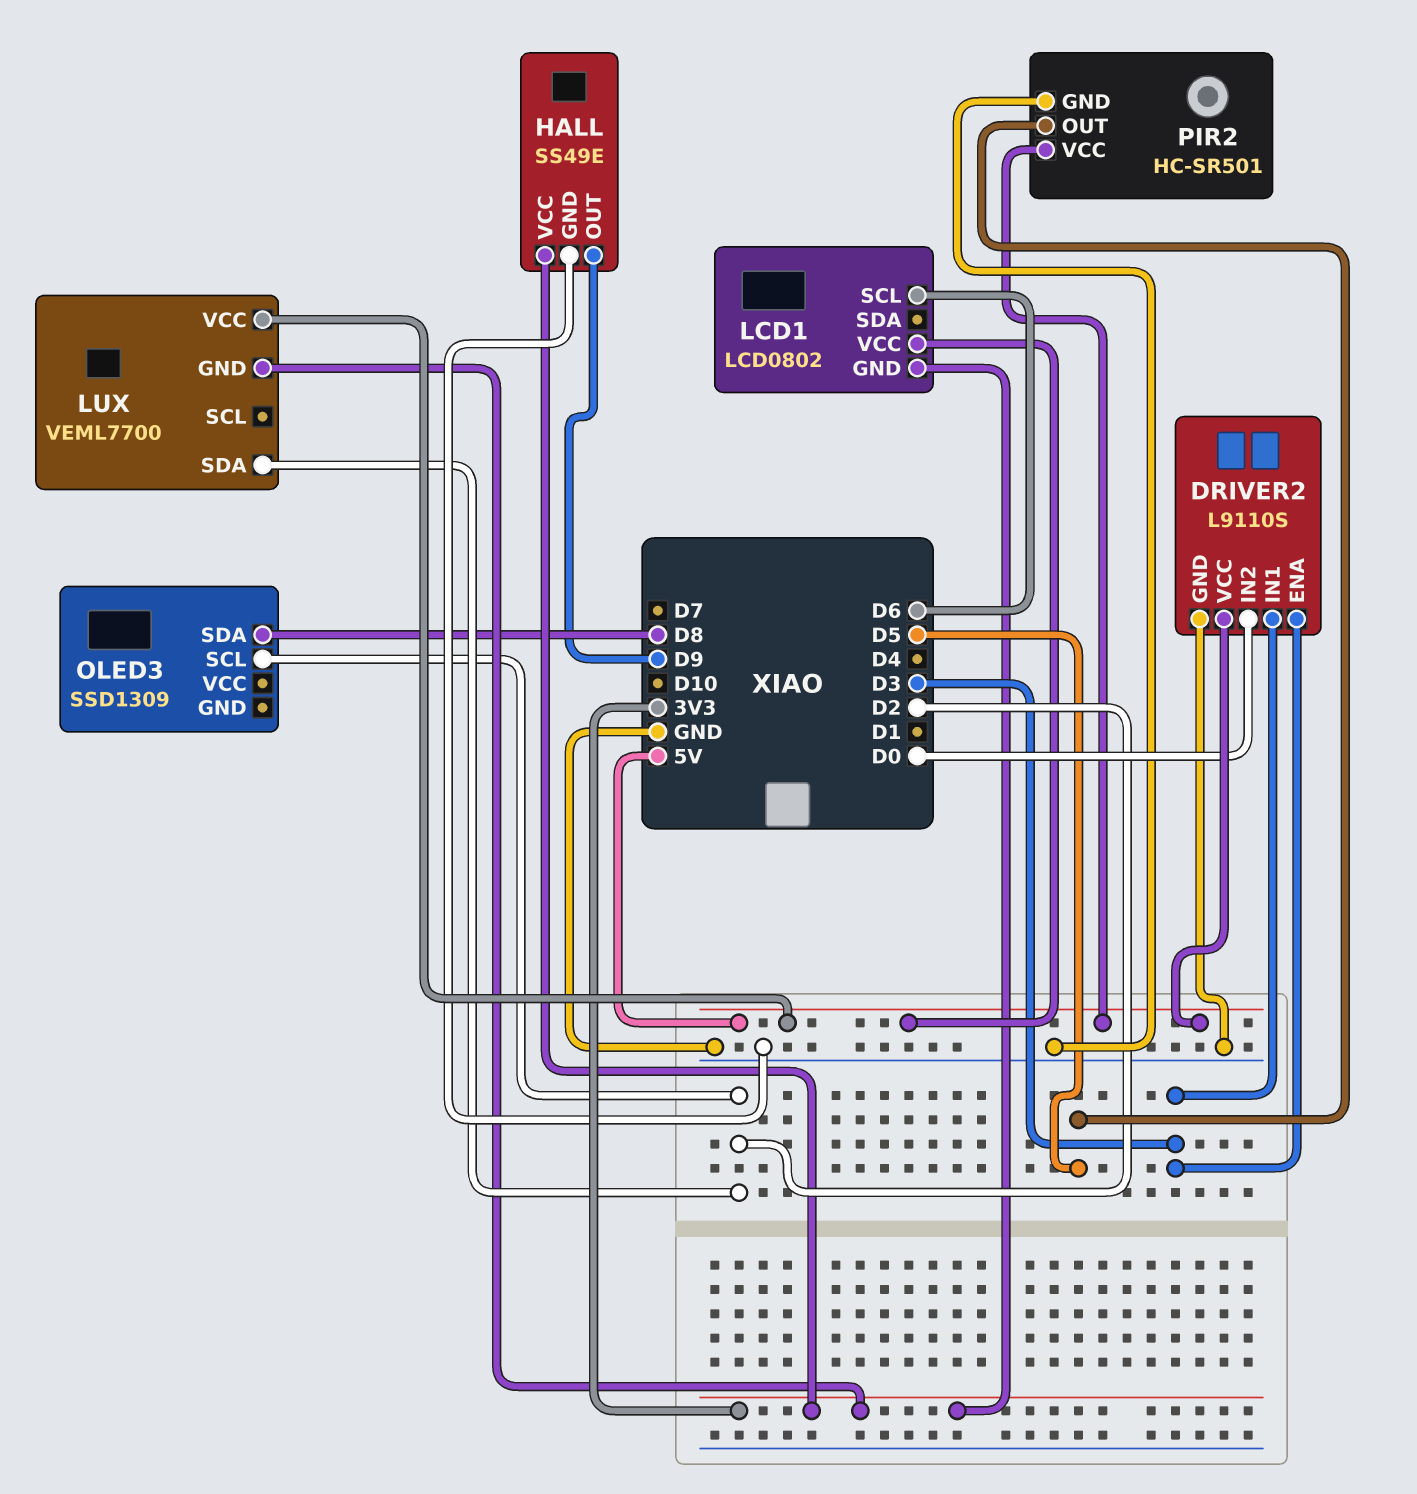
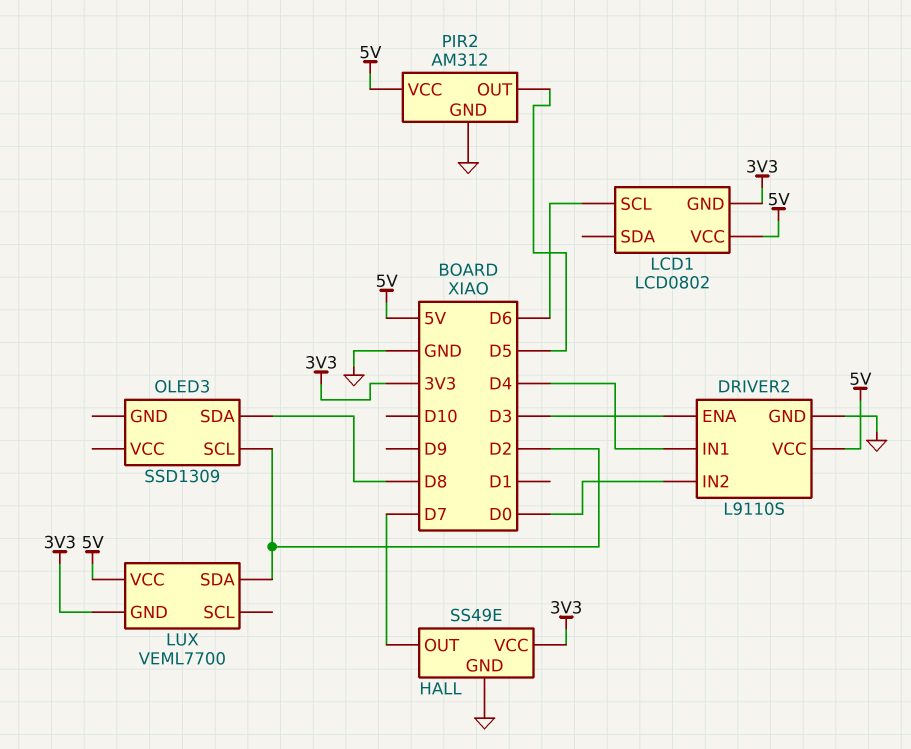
DRIVER2 pin IN1: D3 -> D4
HALL pin OUT: D9 -> D7
PIR2: HC-SR501 -> AM312

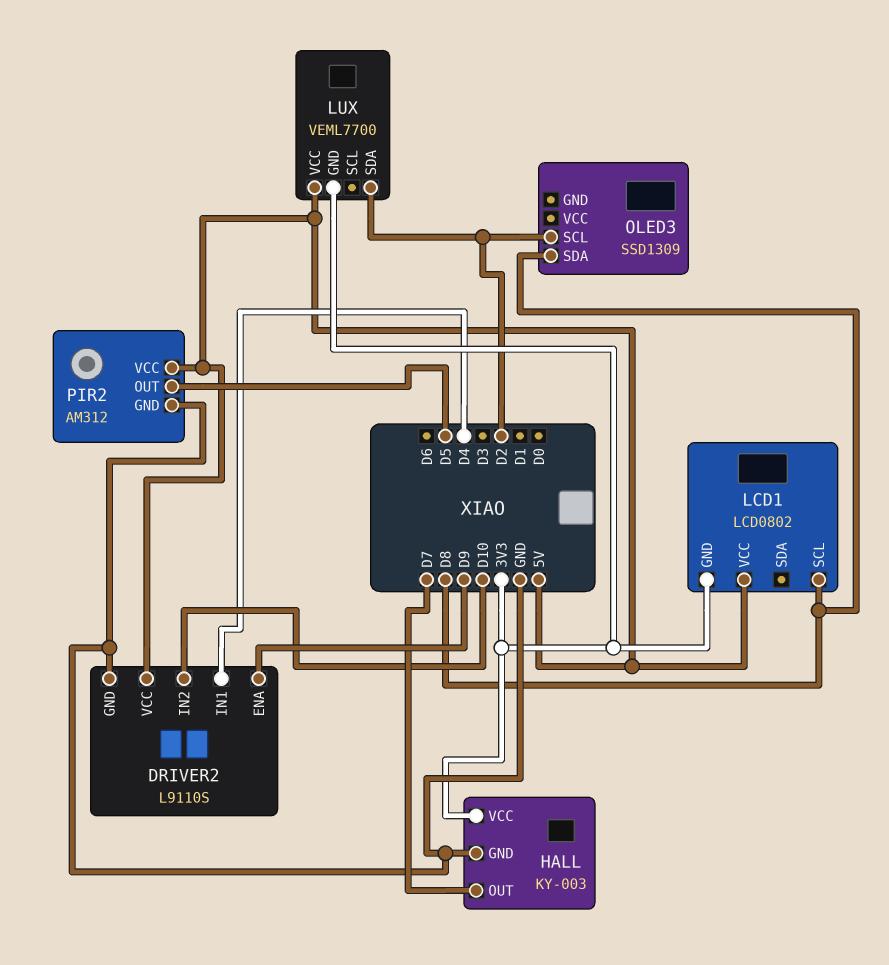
DRIVER2 pin ENA: D3 -> D9
DRIVER2 pin IN2: D0 -> D10
HALL: SS49E -> KY-003
LCD1 pin SCL: D6 -> D8

